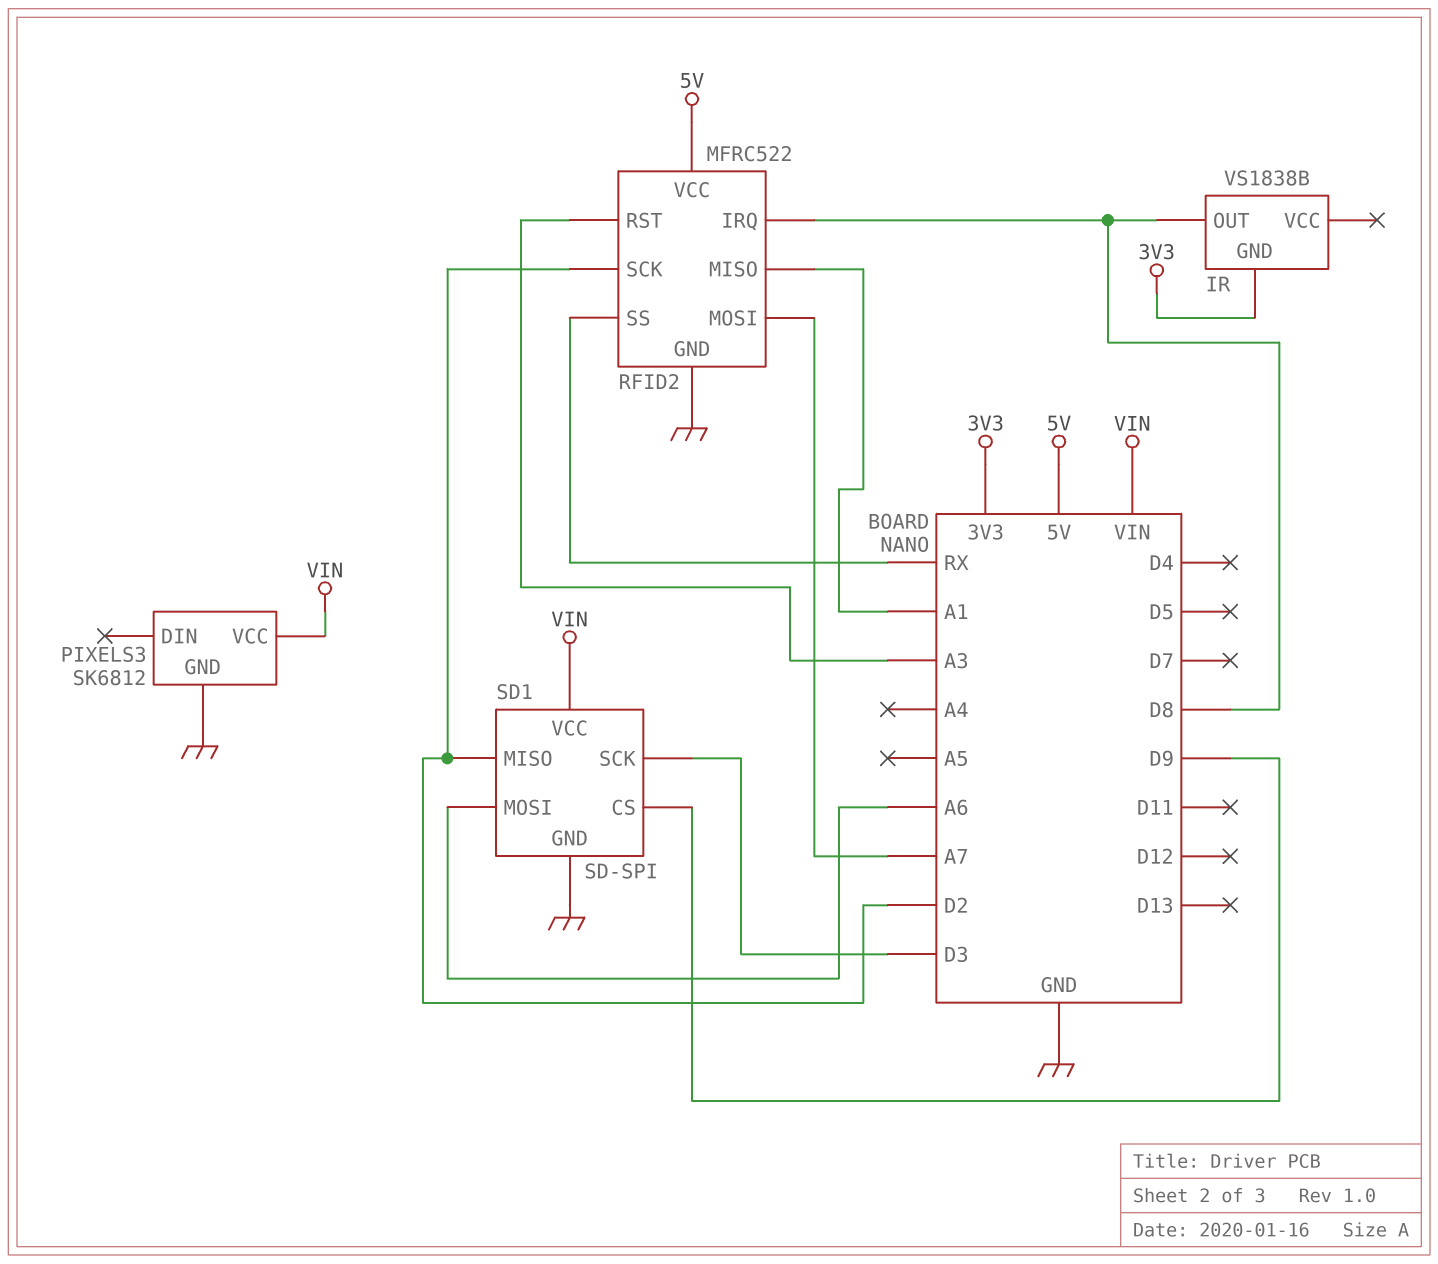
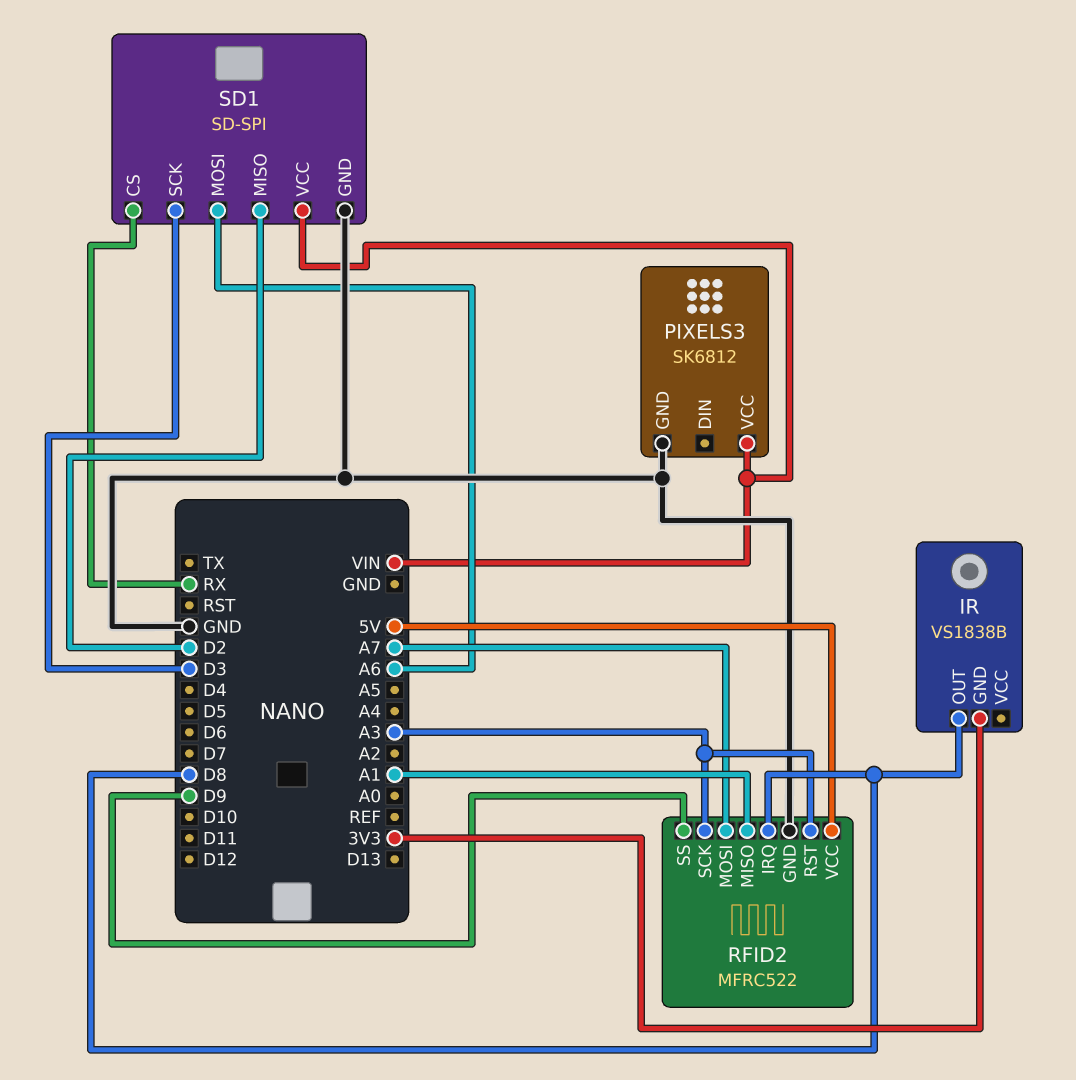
RFID2 pin SCK: D2 -> A3
RFID2 pin SS: RX -> D9
SD1 pin CS: D9 -> RX

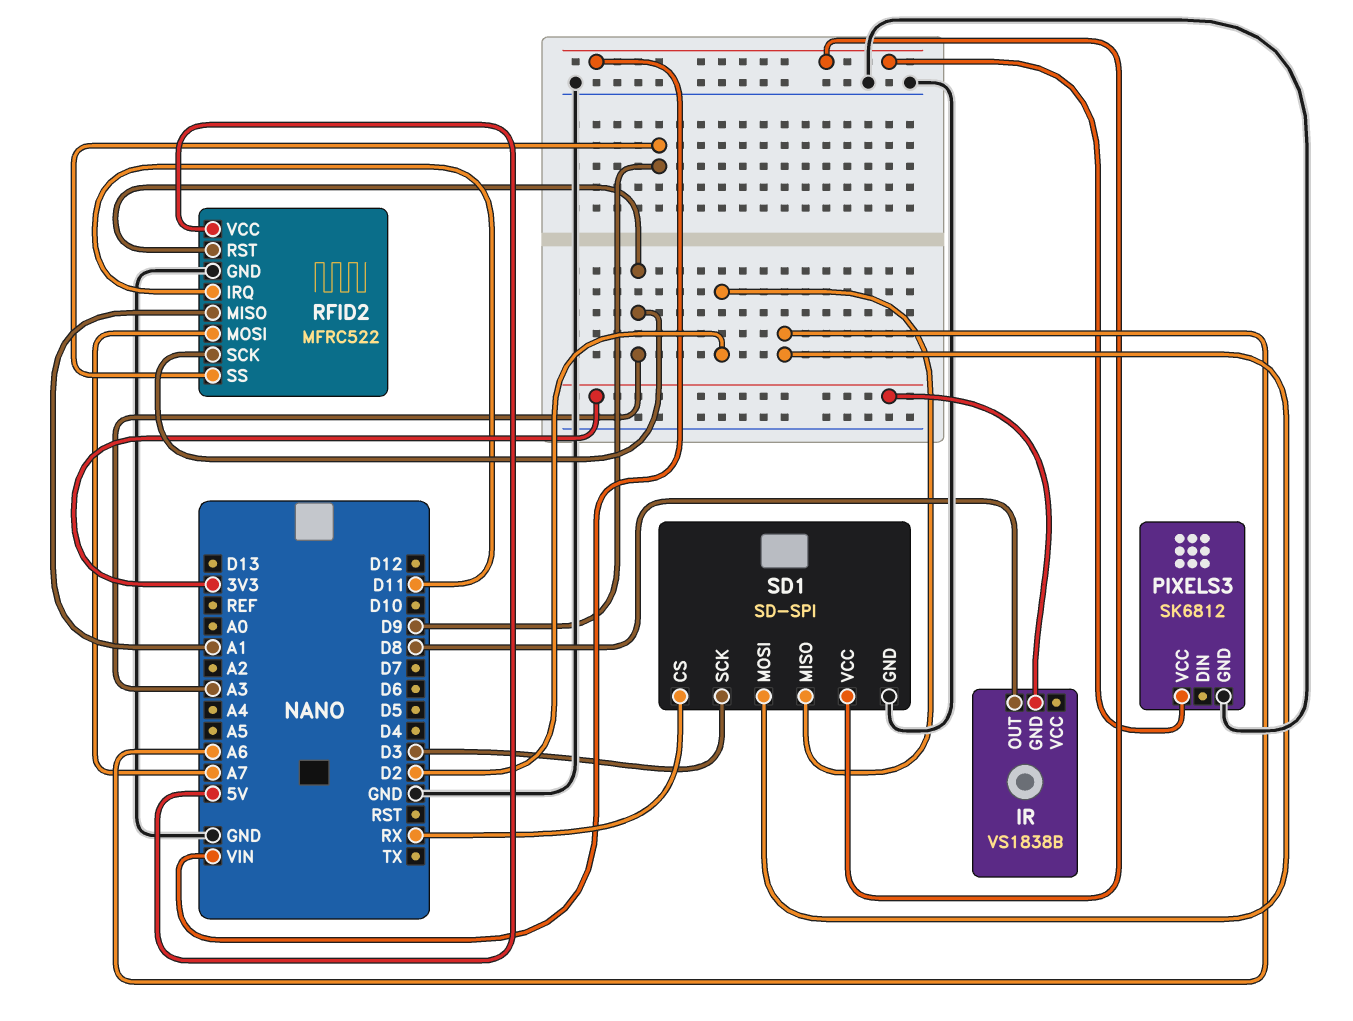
RFID2 pin IRQ: D8 -> D11

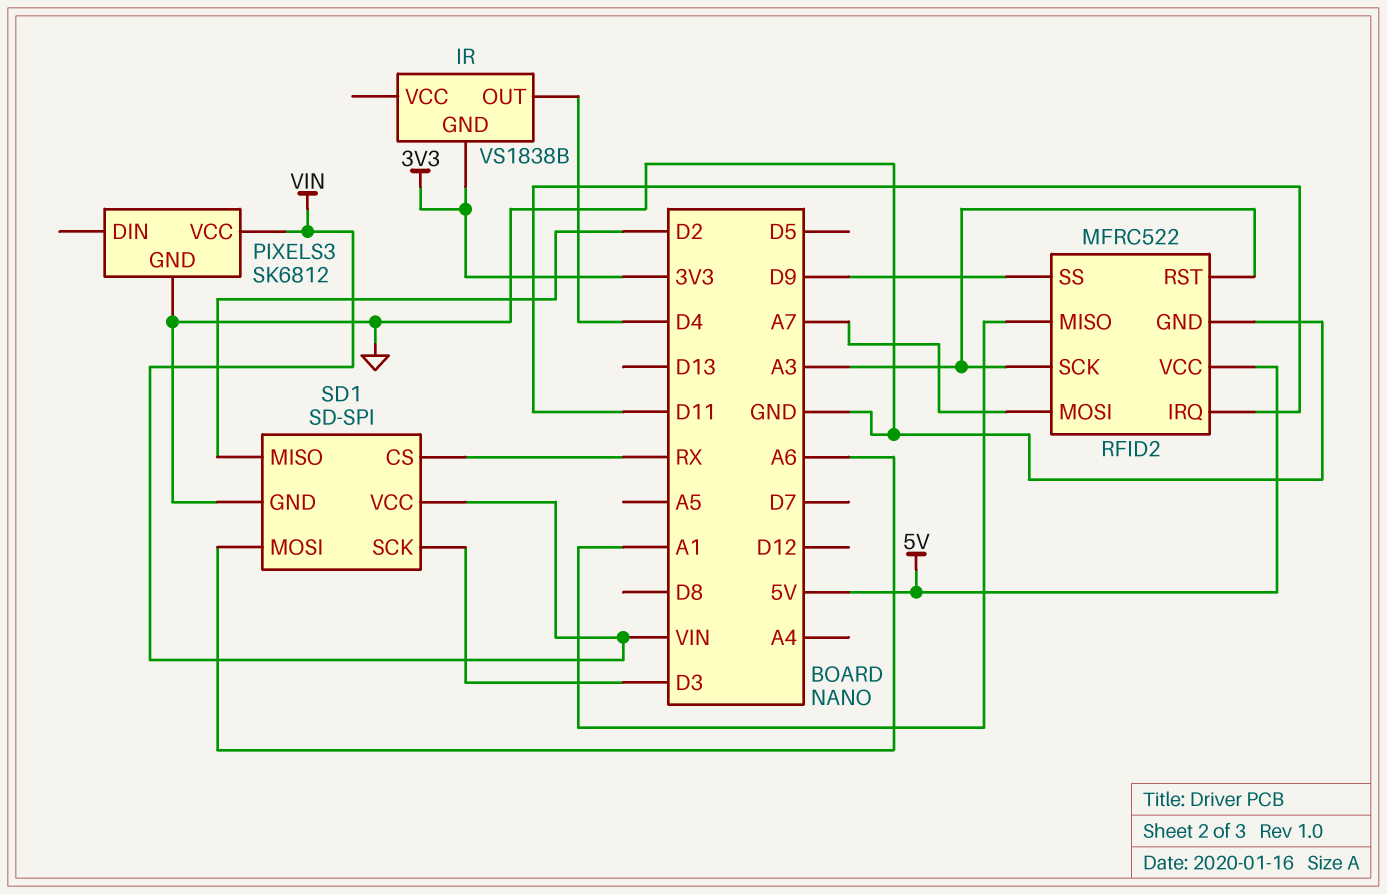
IR pin OUT: D8 -> D4

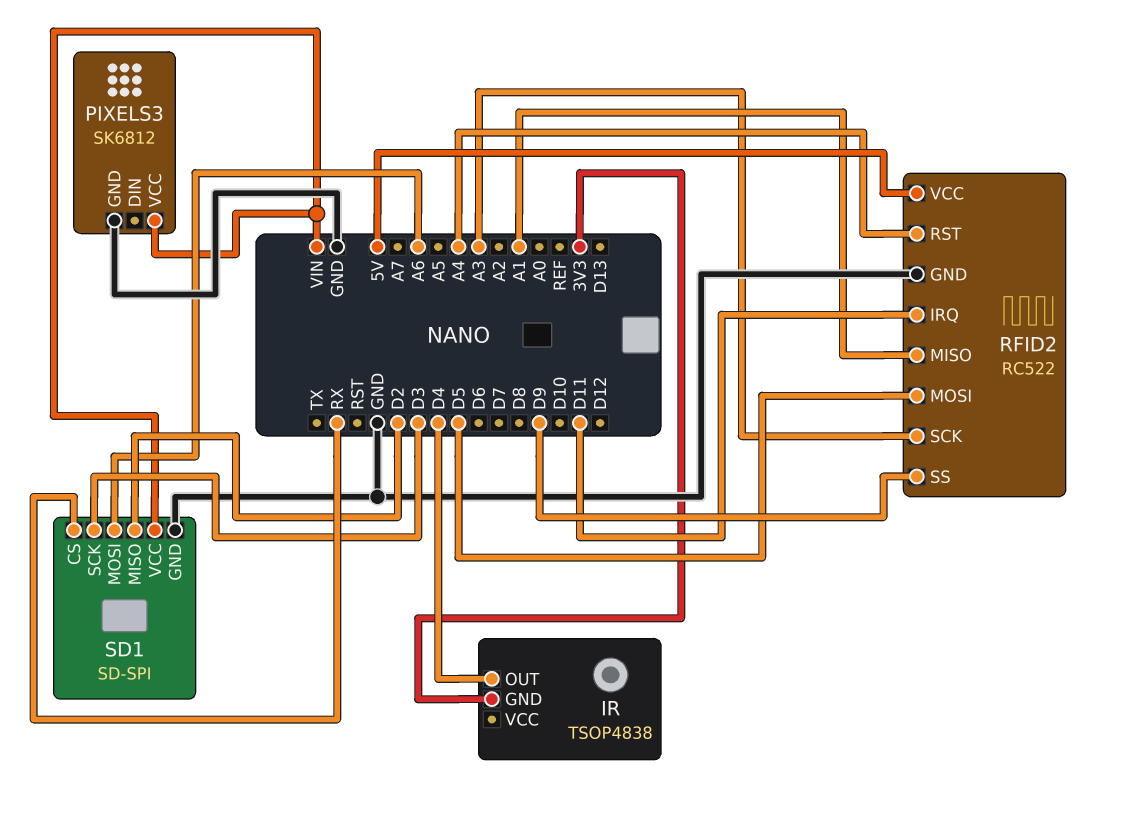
IR: VS1838B -> TSOP4838
RFID2: MFRC522 -> RC522
RFID2 pin MOSI: A7 -> D5
RFID2 pin RST: A3 -> A4

